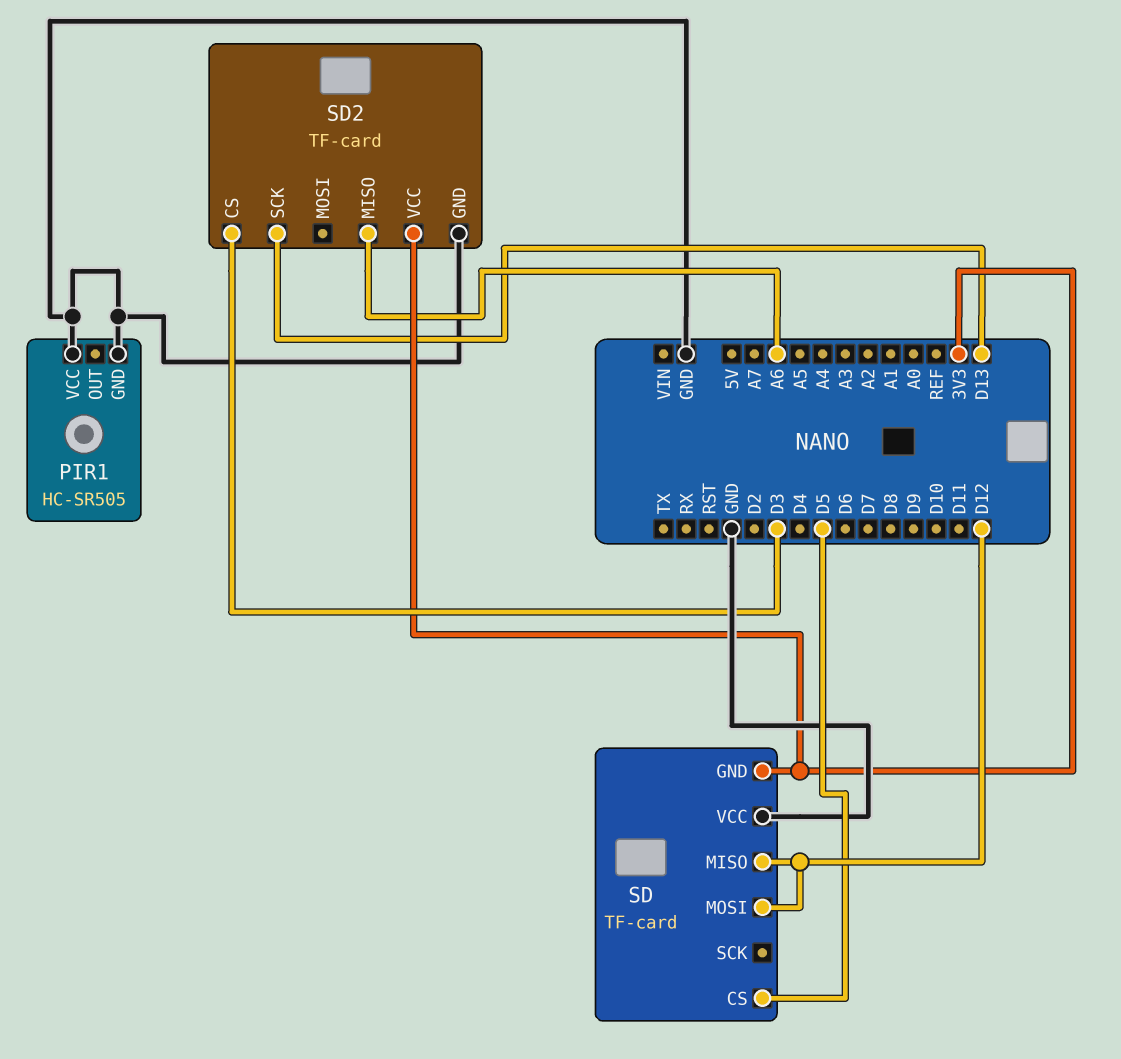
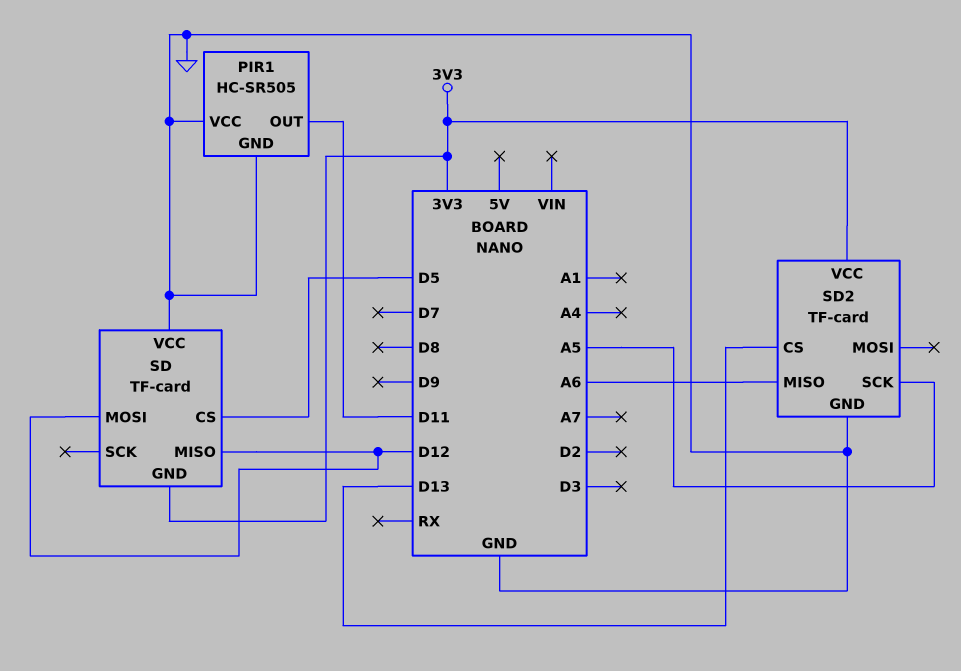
PIR1 pin OUT: none -> D11
SD2 pin CS: D3 -> D13
SD2 pin SCK: D13 -> A5

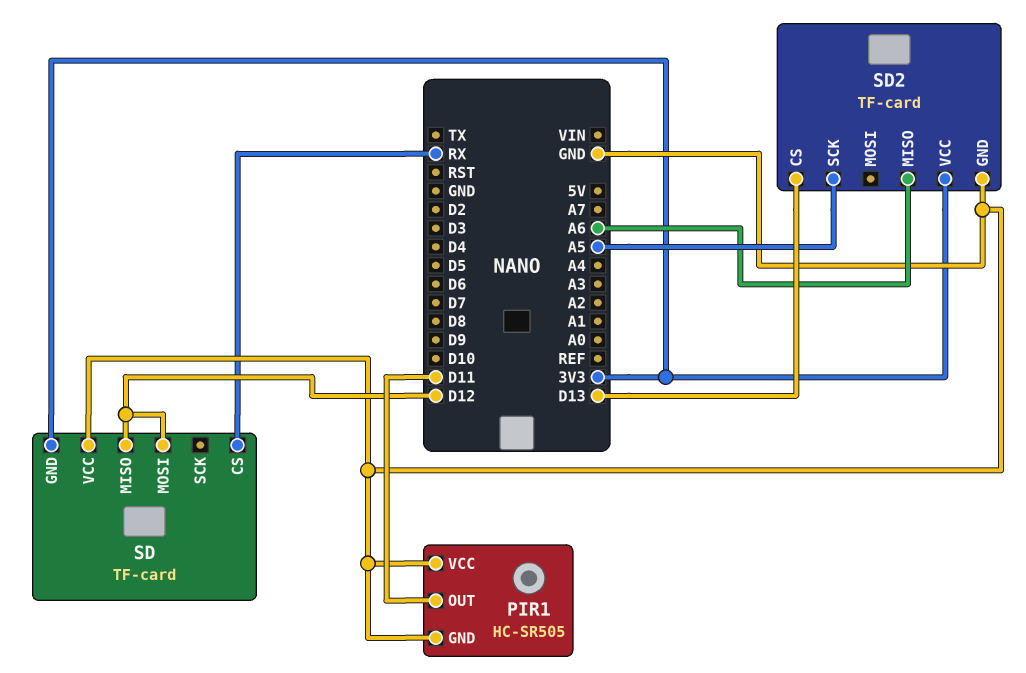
SD pin CS: D5 -> RX

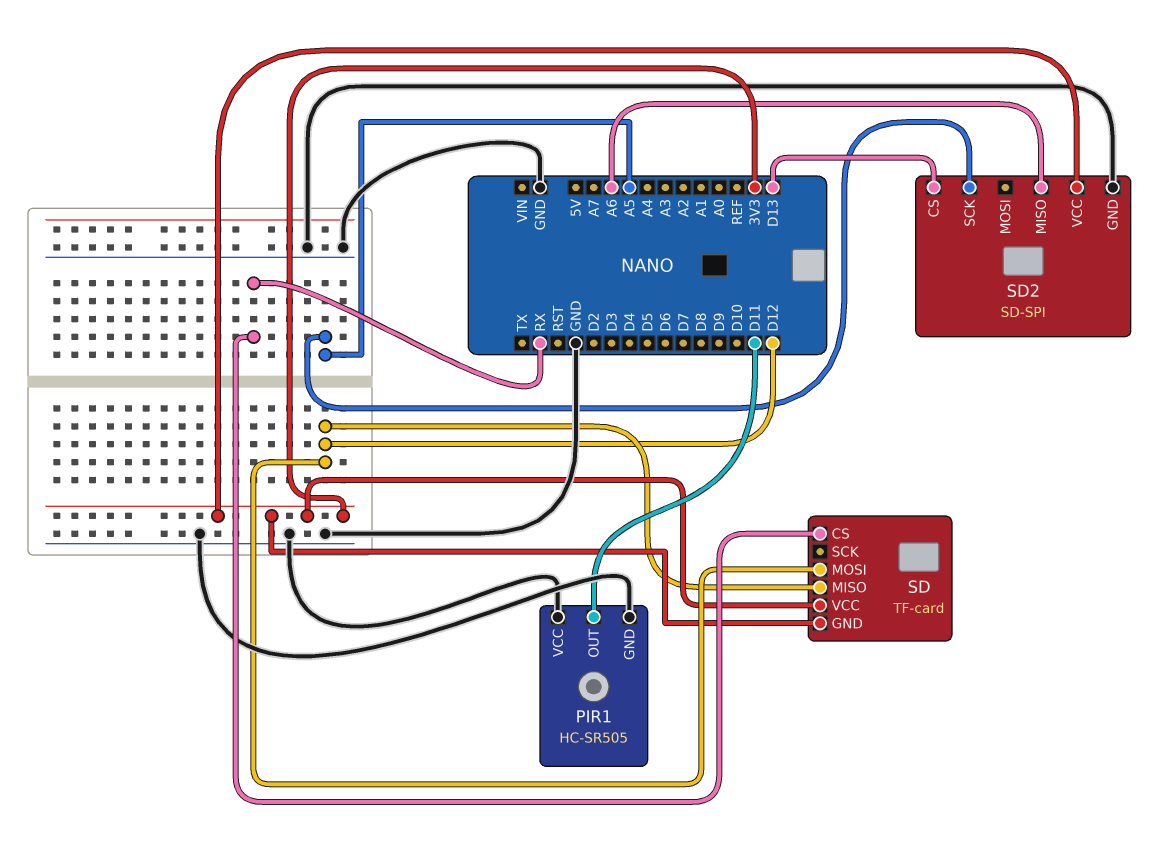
SD pin VCC: GND -> 3V3
SD2: TF-card -> SD-SPI

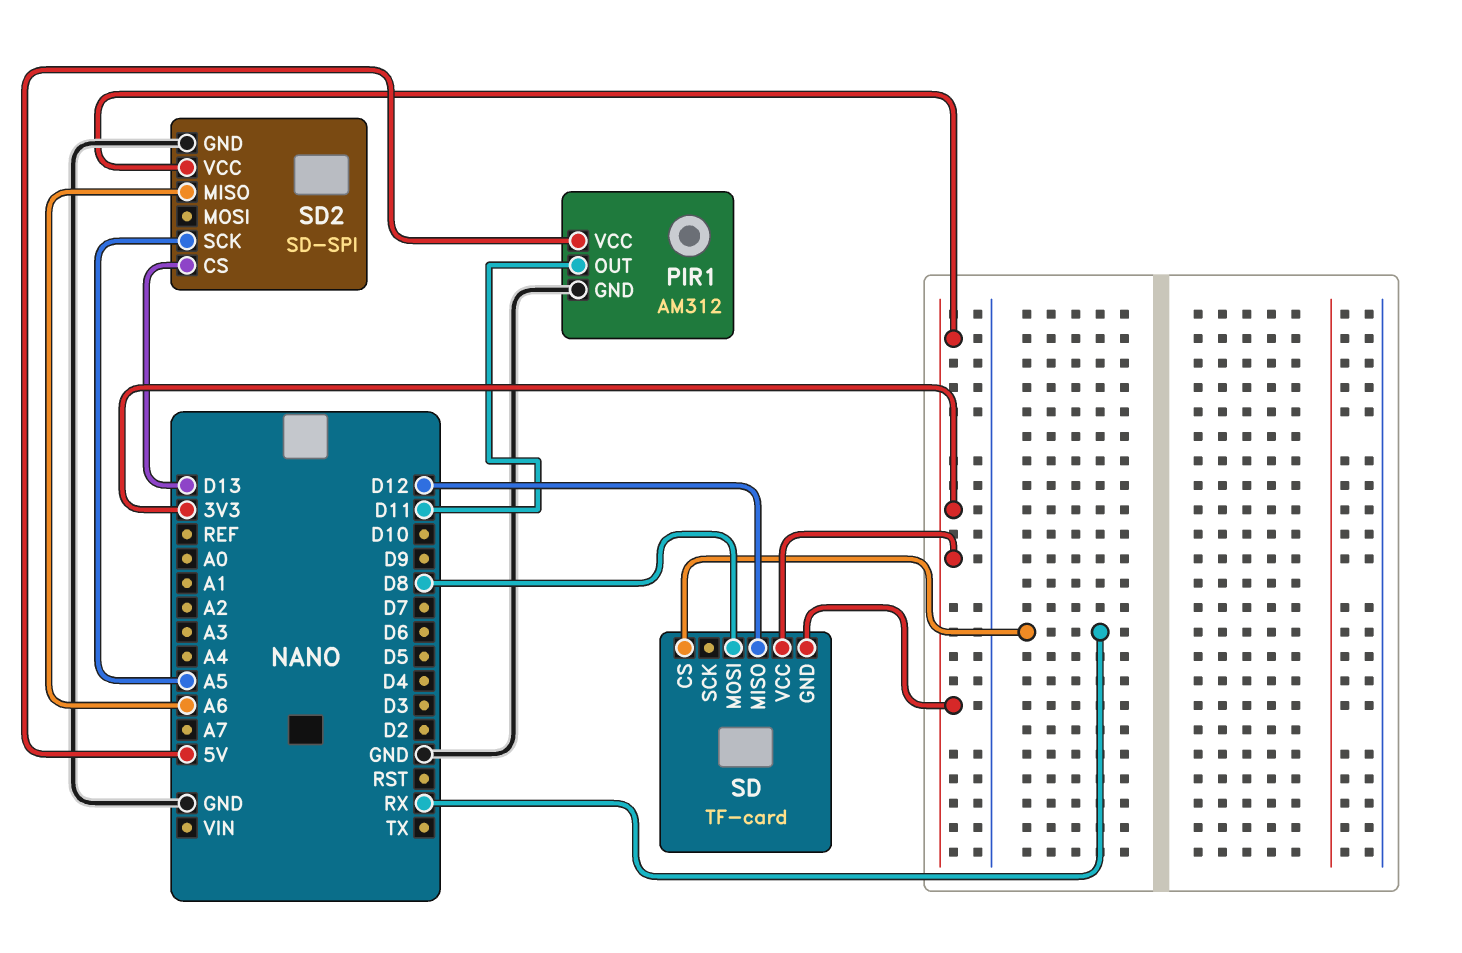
PIR1: HC-SR505 -> AM312
PIR1 pin VCC: GND -> 5V
SD pin MOSI: D12 -> D8

